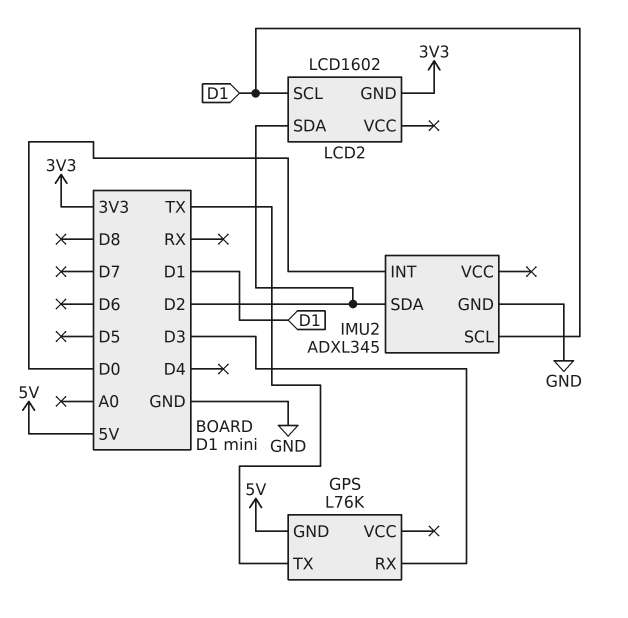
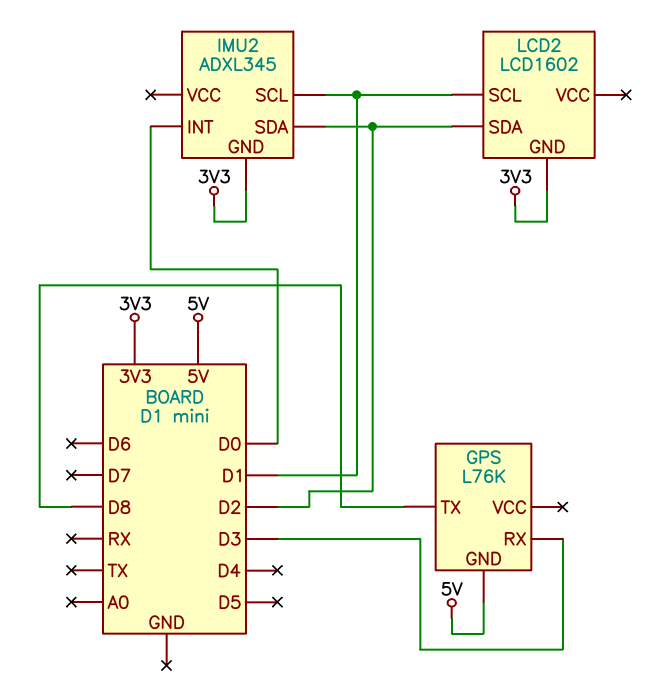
GPS pin TX: TX -> D8
IMU2 pin GND: GND -> 3V3

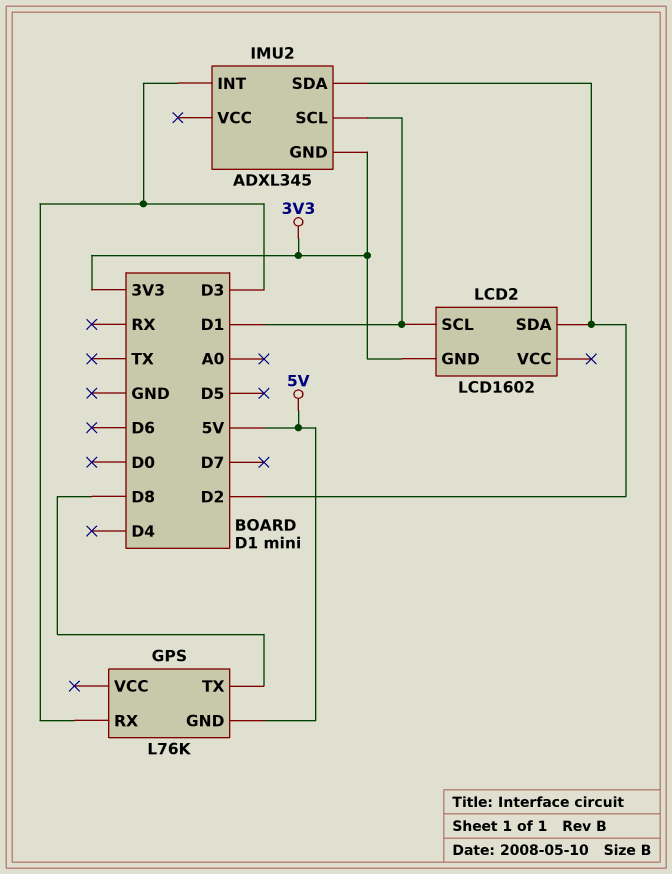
IMU2 pin INT: D0 -> D3

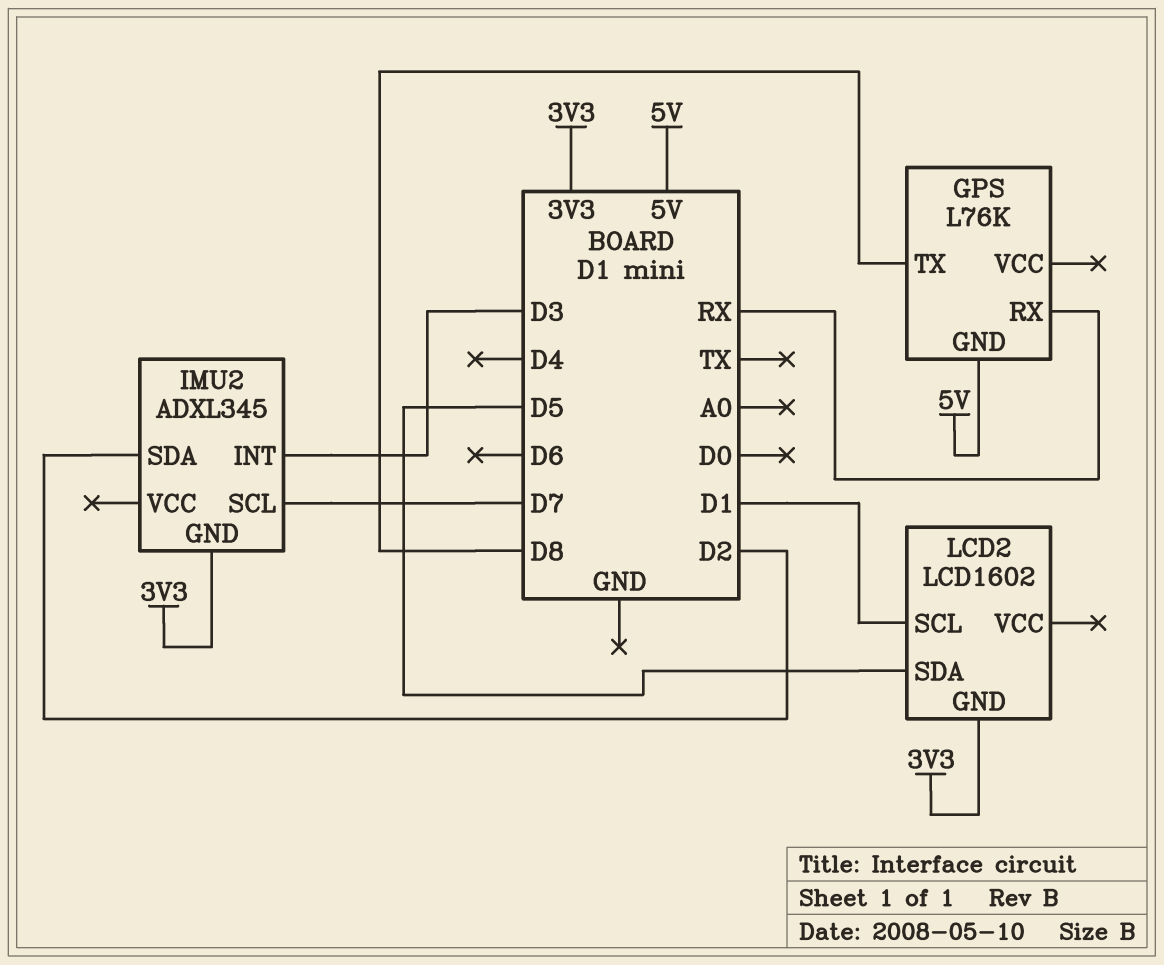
GPS pin RX: D3 -> RX
IMU2 pin SCL: D1 -> D7
LCD2 pin SDA: D2 -> D5

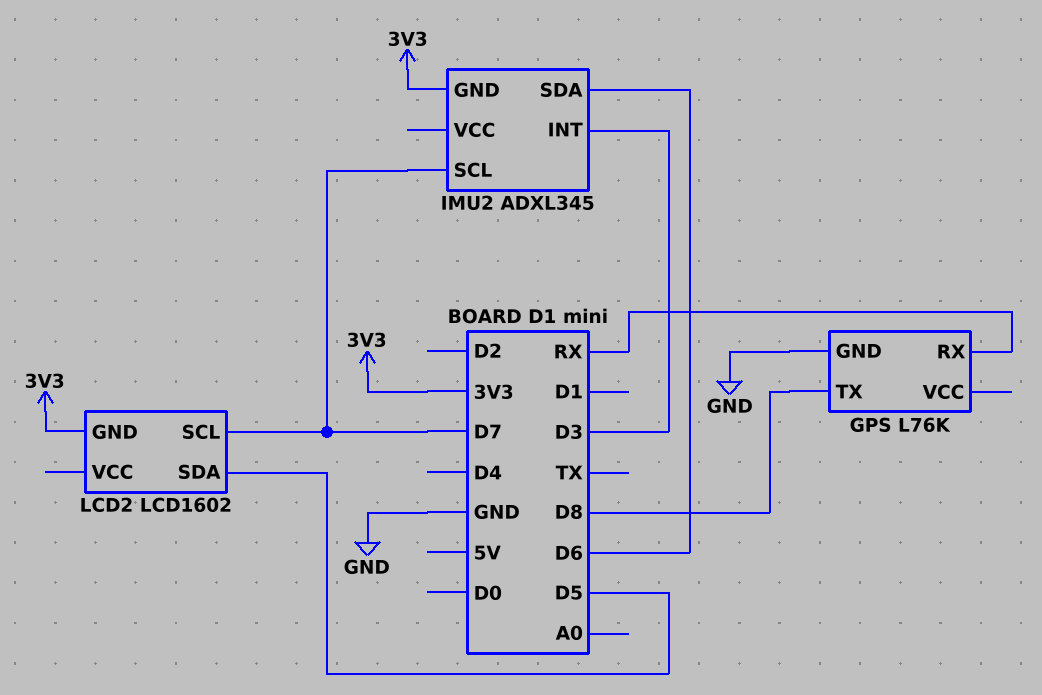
GPS pin GND: 5V -> GND
IMU2 pin SDA: D2 -> D6
LCD2 pin SCL: D1 -> D7

